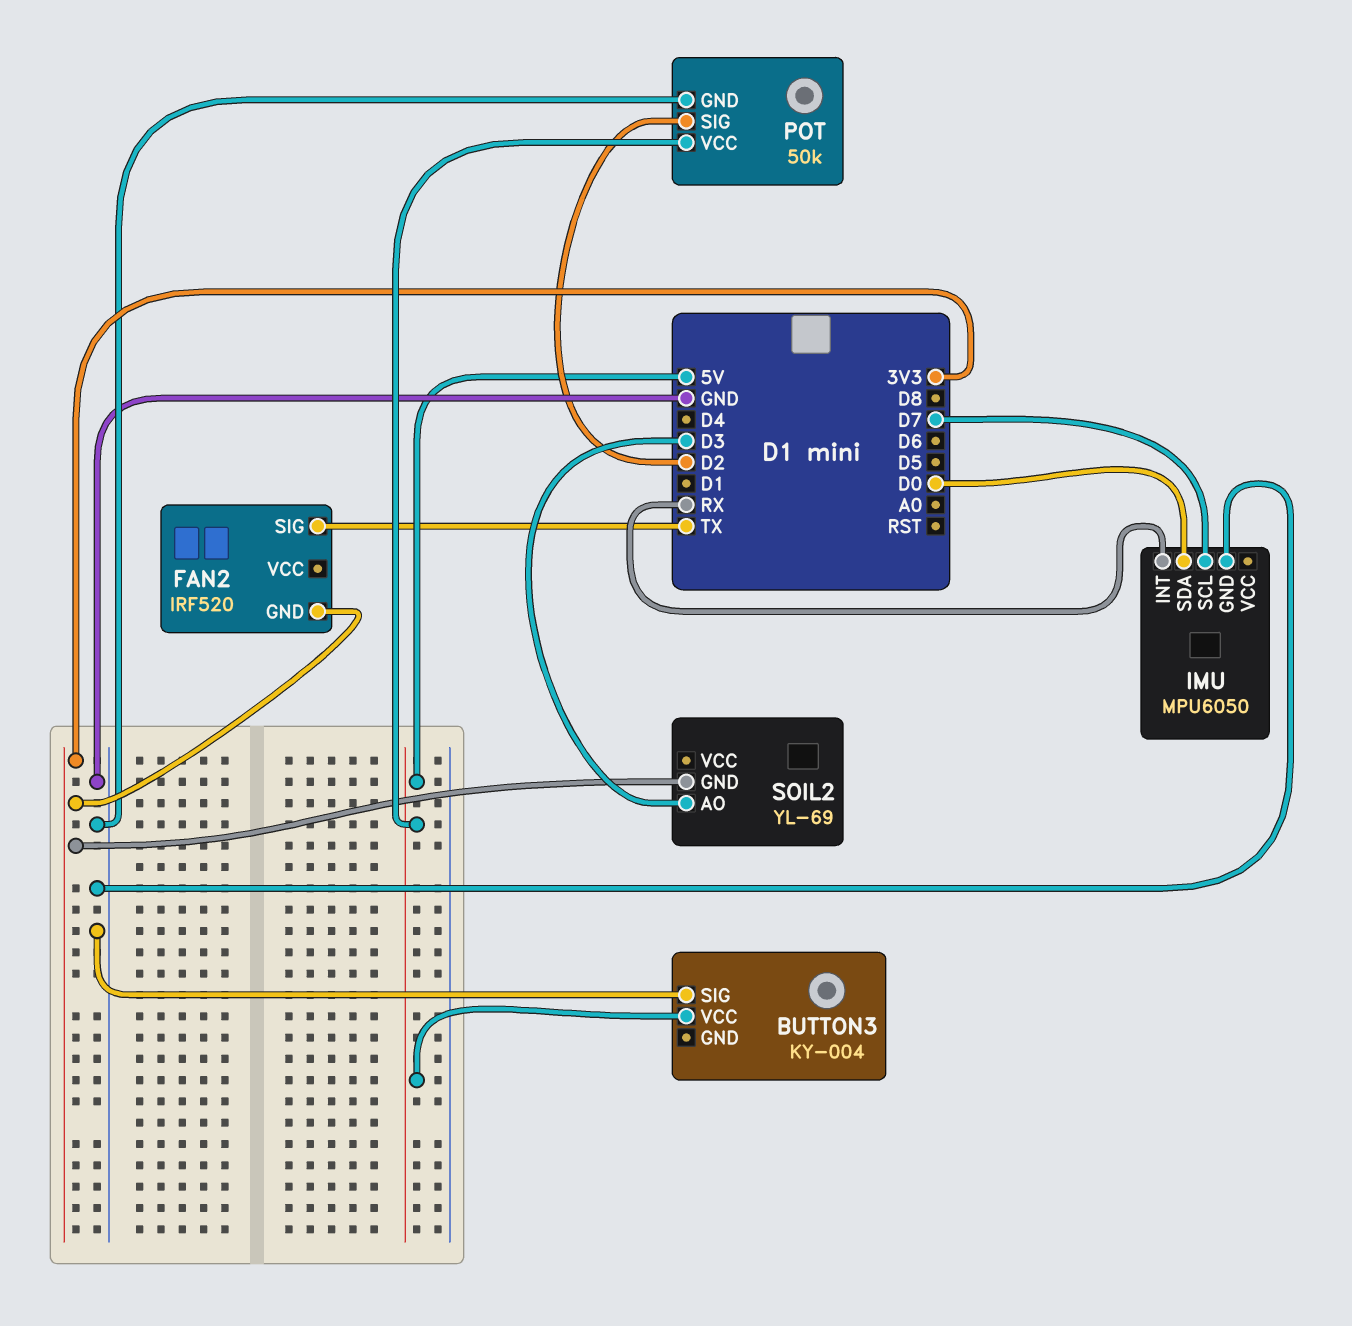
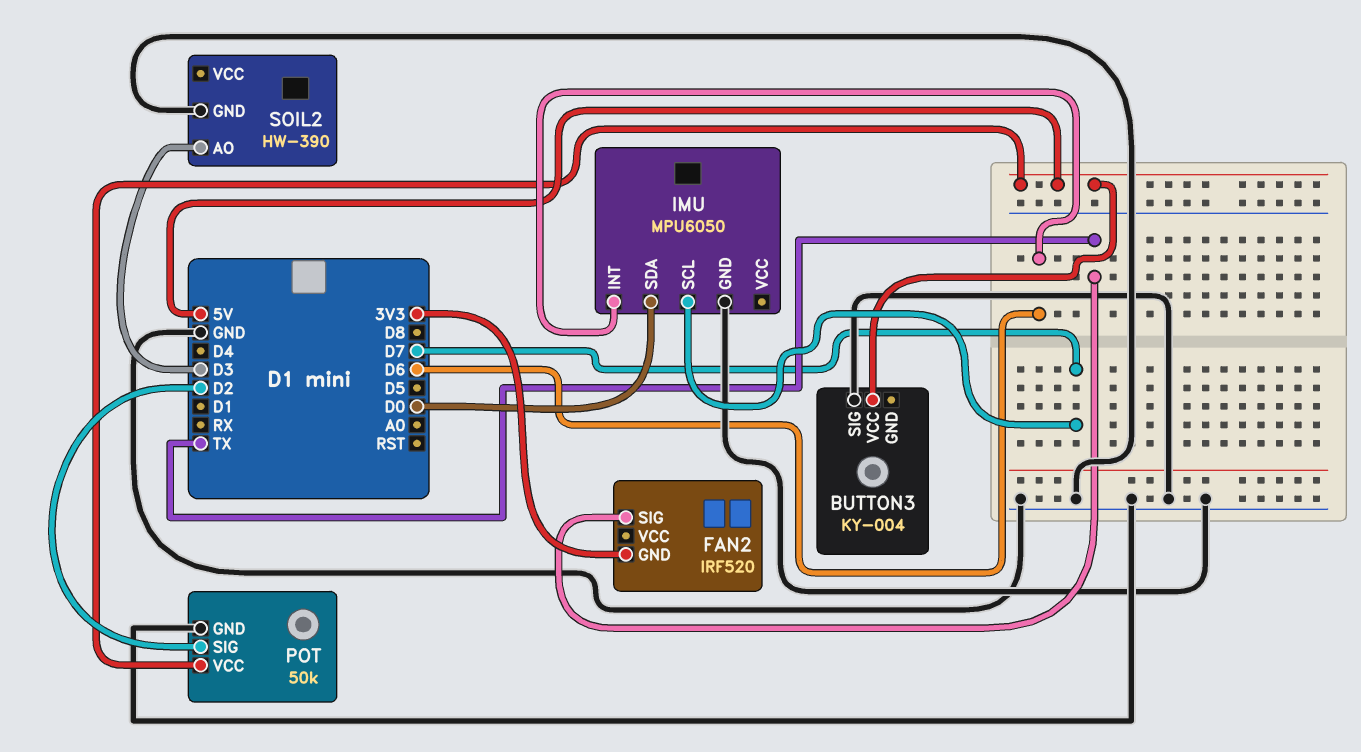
IMU pin INT: RX -> D6
SOIL2: YL-69 -> HW-390
SOIL2 pin GND: 3V3 -> GND

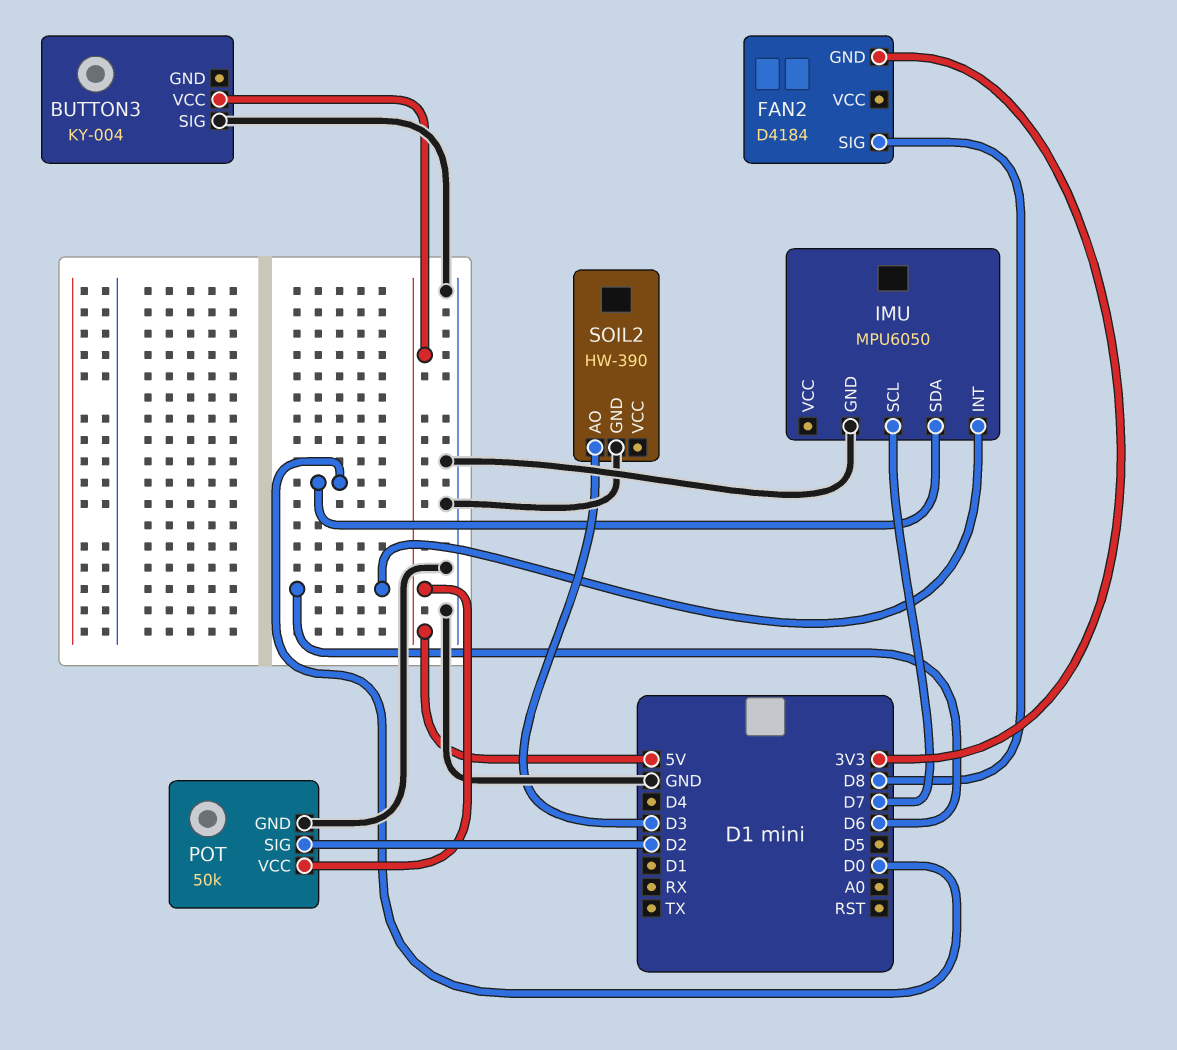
FAN2: IRF520 -> D4184
FAN2 pin SIG: TX -> D8

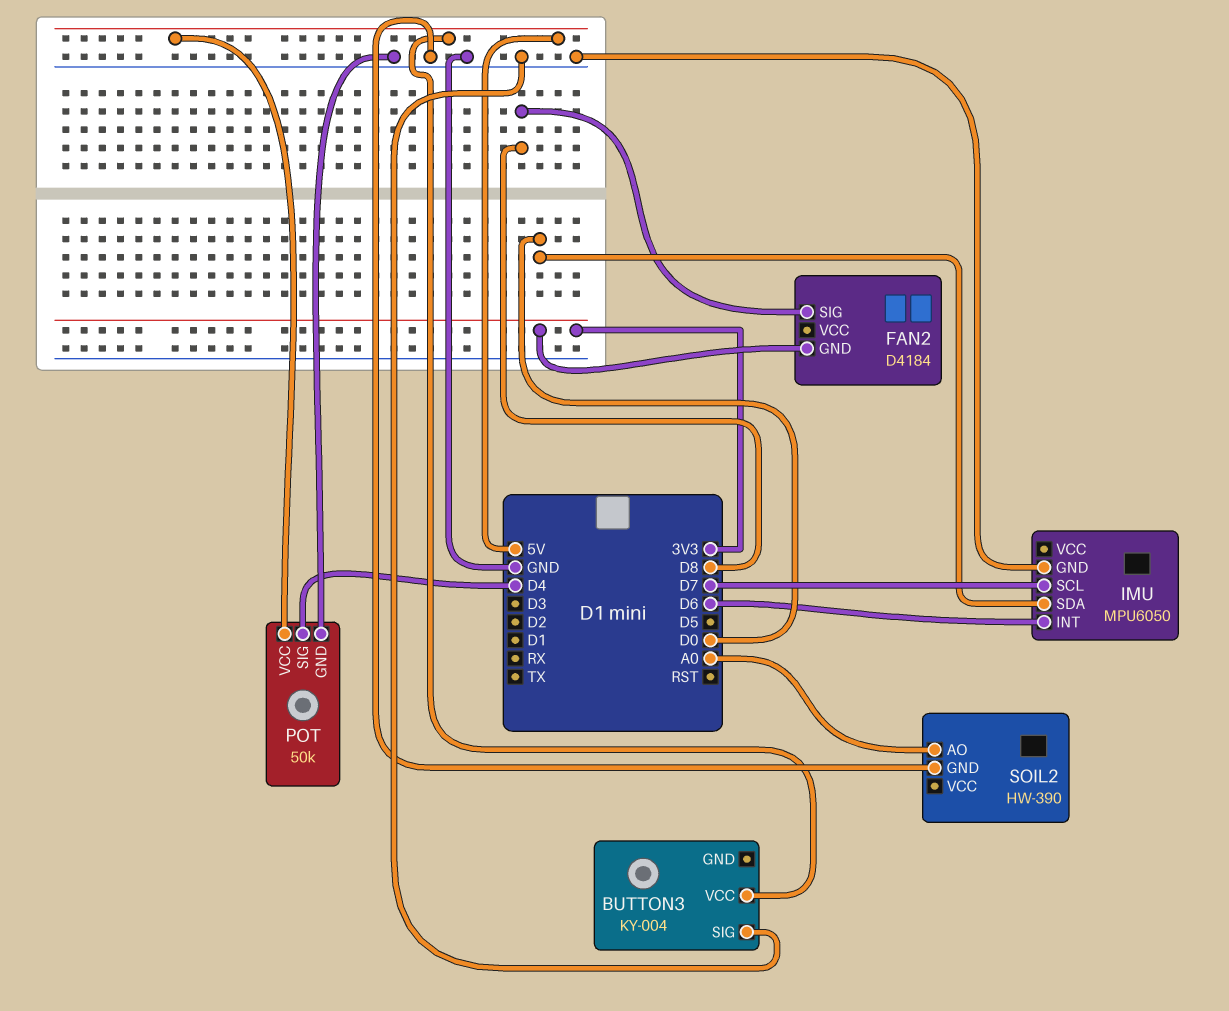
POT pin SIG: D2 -> D4
SOIL2 pin AO: D3 -> A0

